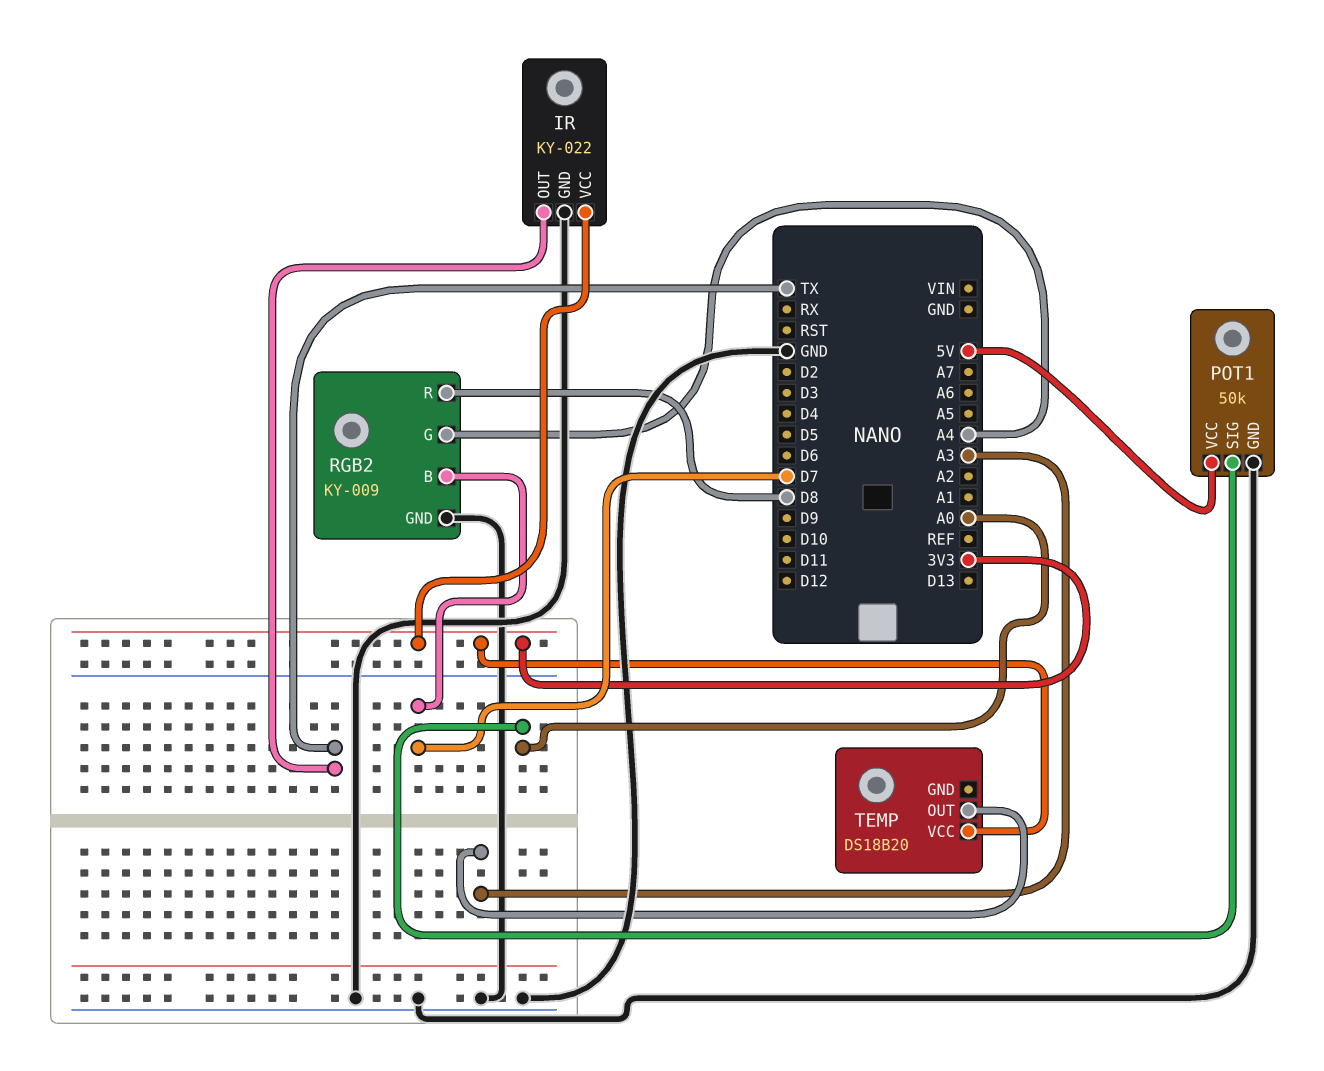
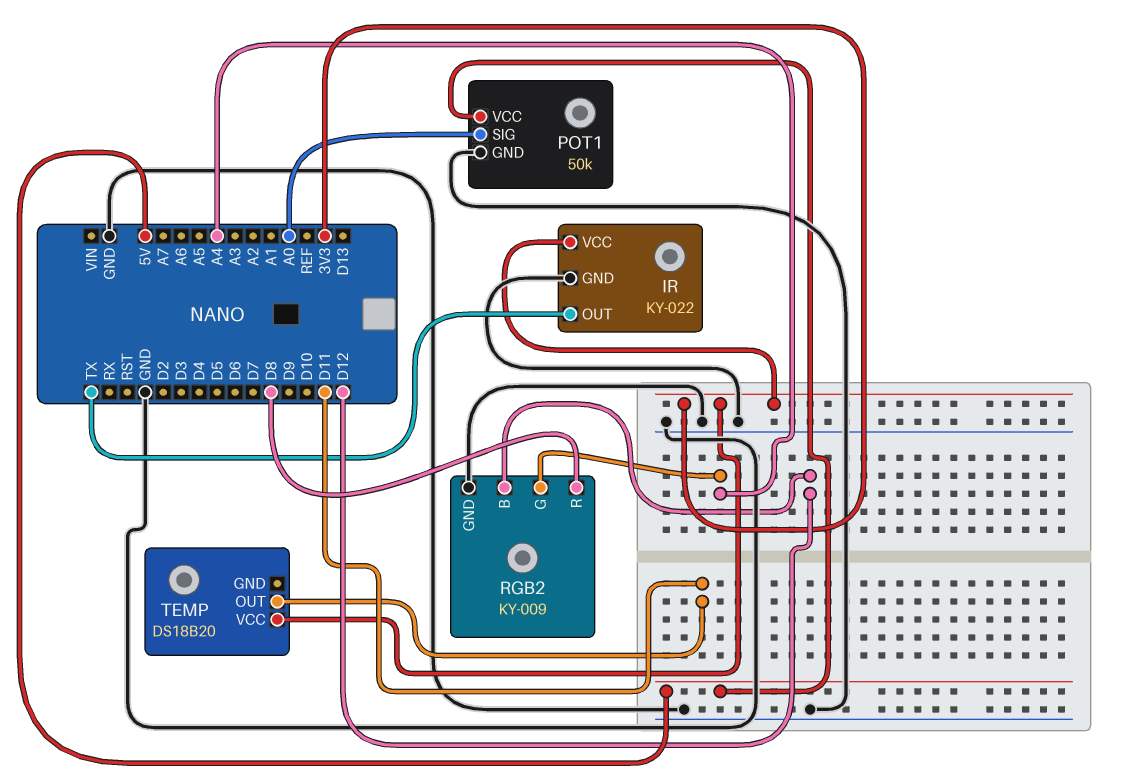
RGB2 pin B: D7 -> D12
TEMP pin OUT: A3 -> D11

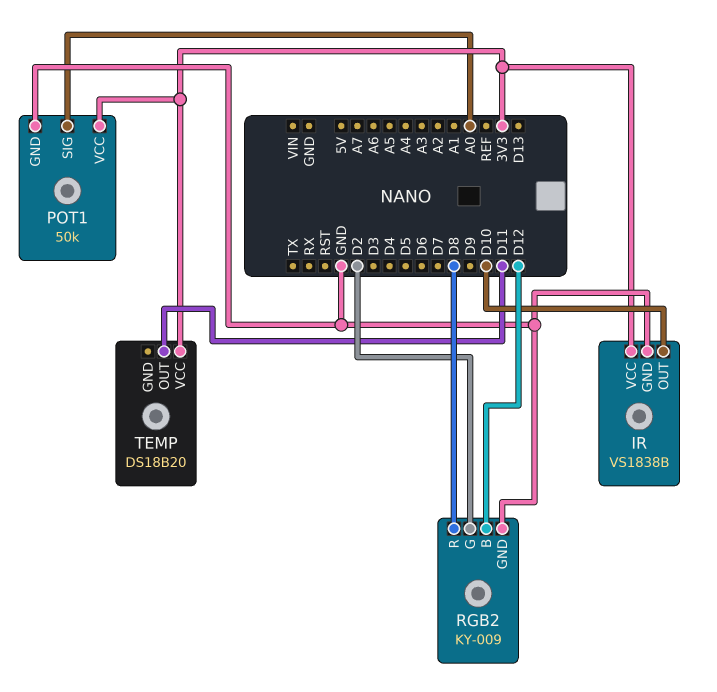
IR: KY-022 -> VS1838B
IR pin OUT: TX -> D10
POT1 pin VCC: 5V -> 3V3
RGB2 pin G: A4 -> D2

